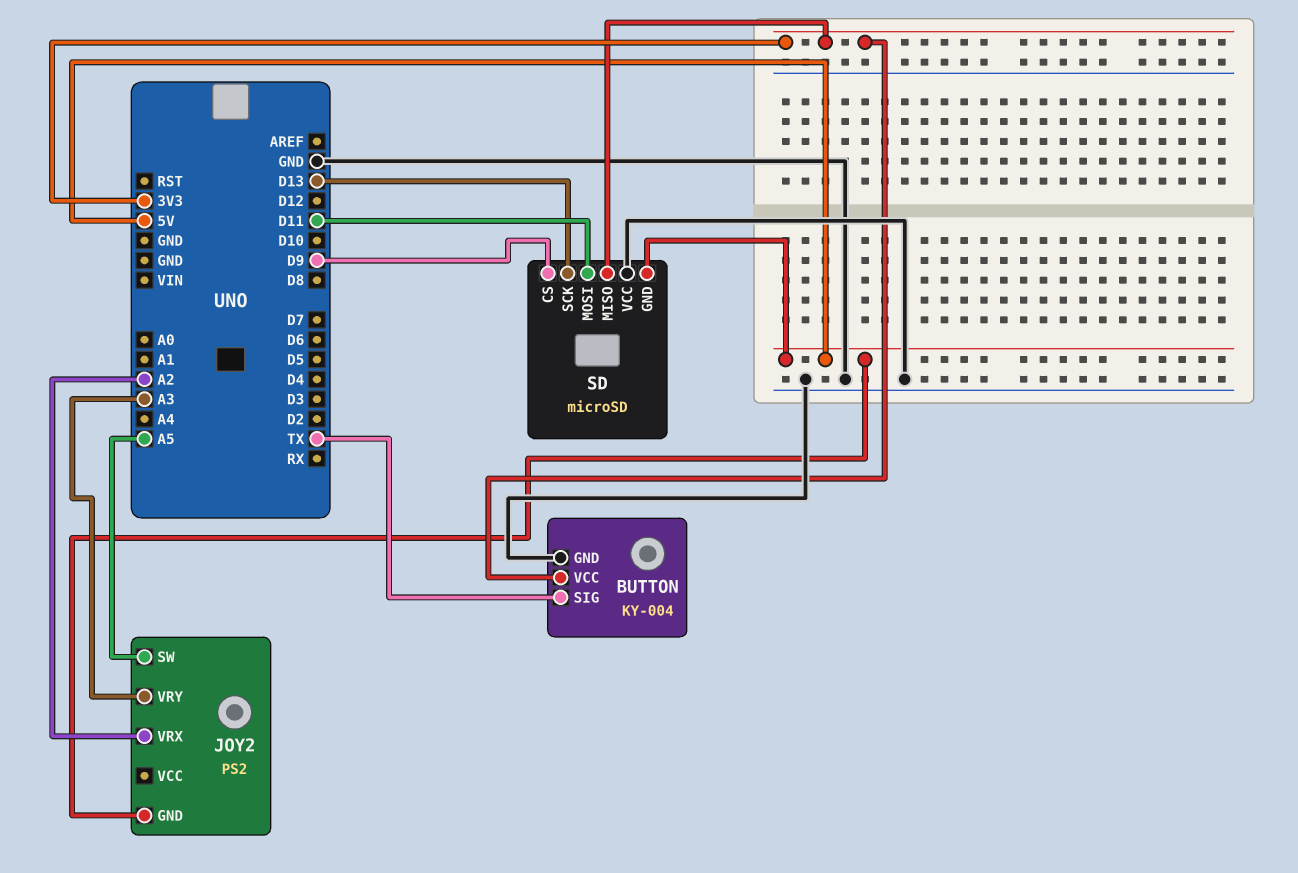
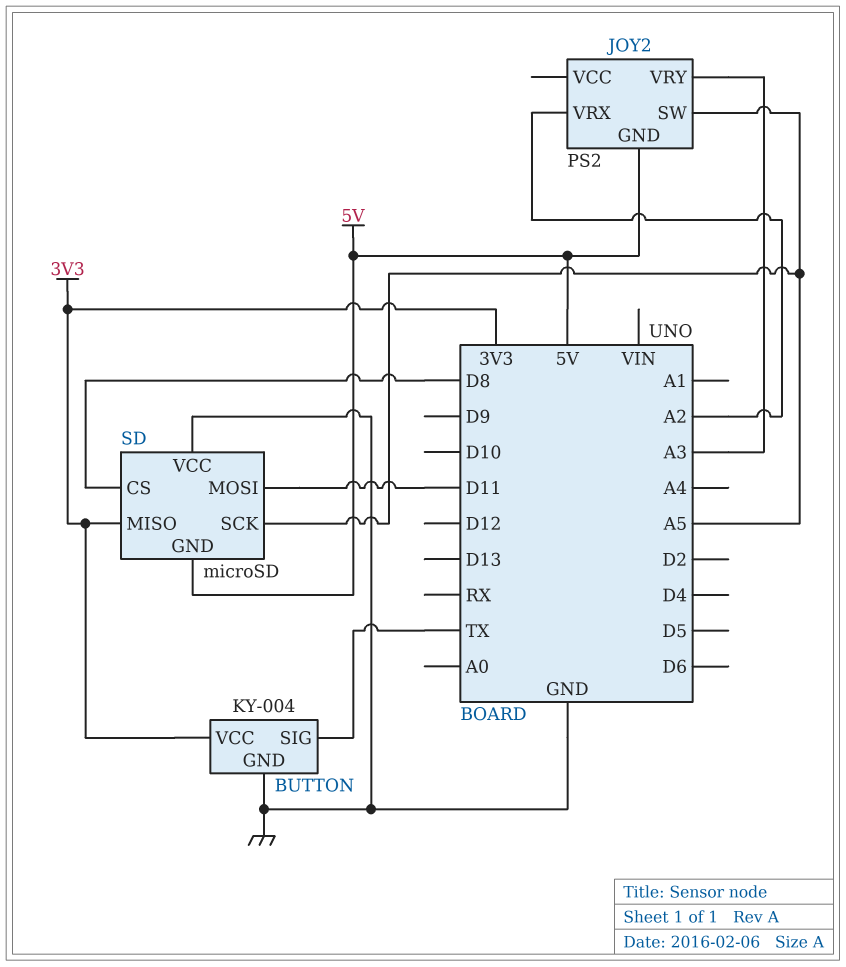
SD pin CS: D9 -> D8
SD pin SCK: D13 -> A5

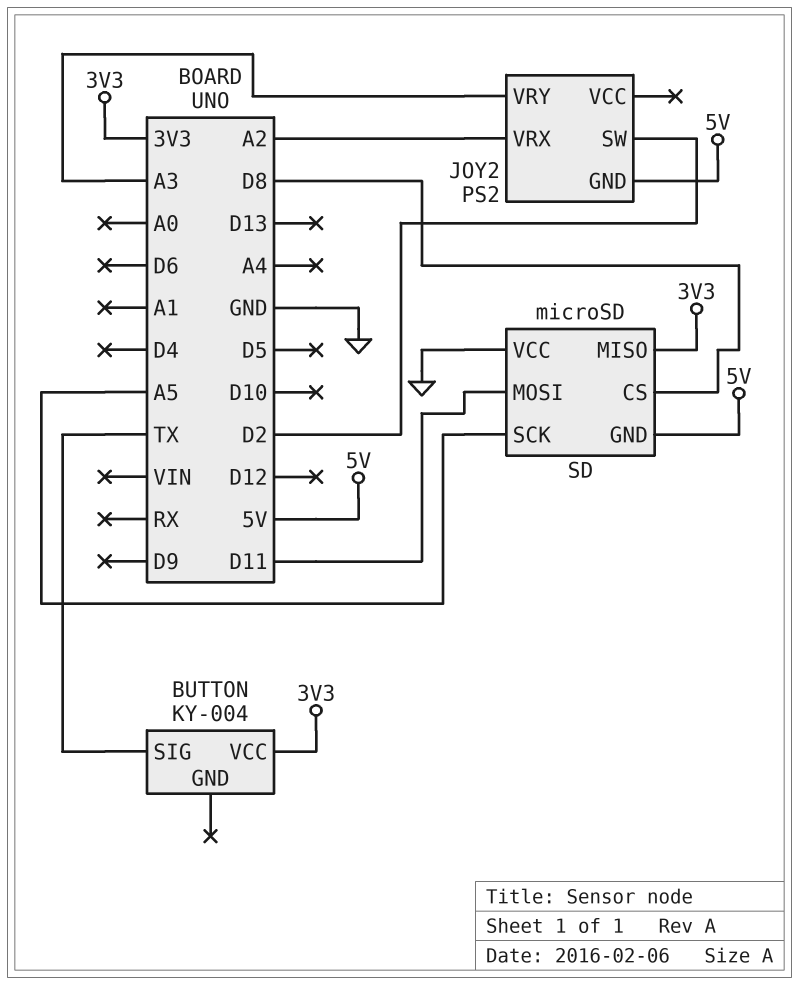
BUTTON pin GND: GND -> none
JOY2 pin SW: A5 -> D2

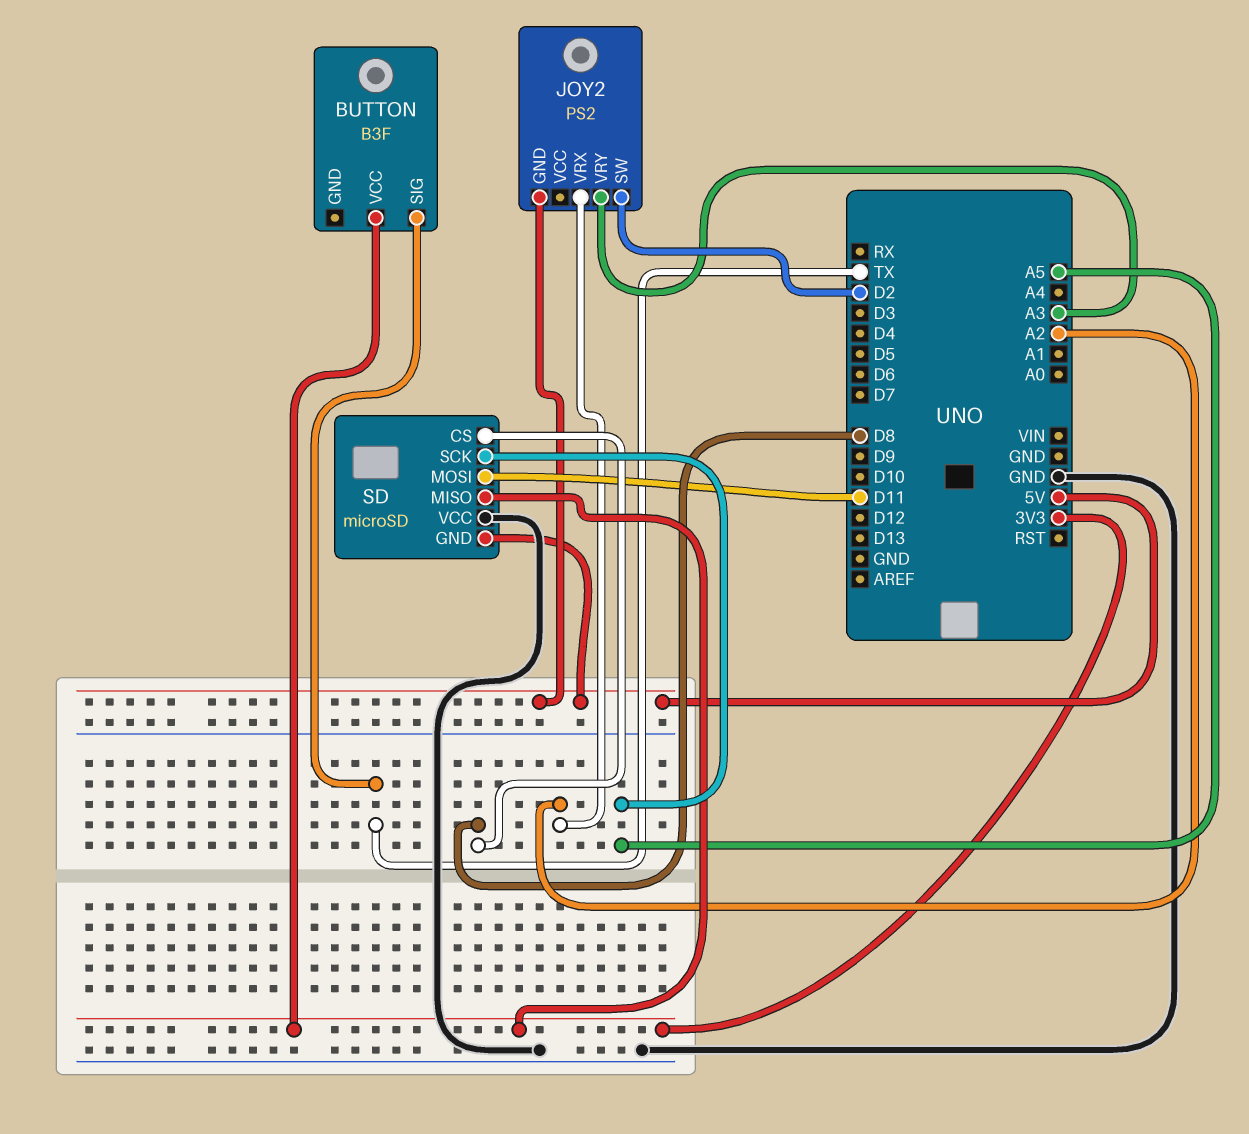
BUTTON: KY-004 -> B3F

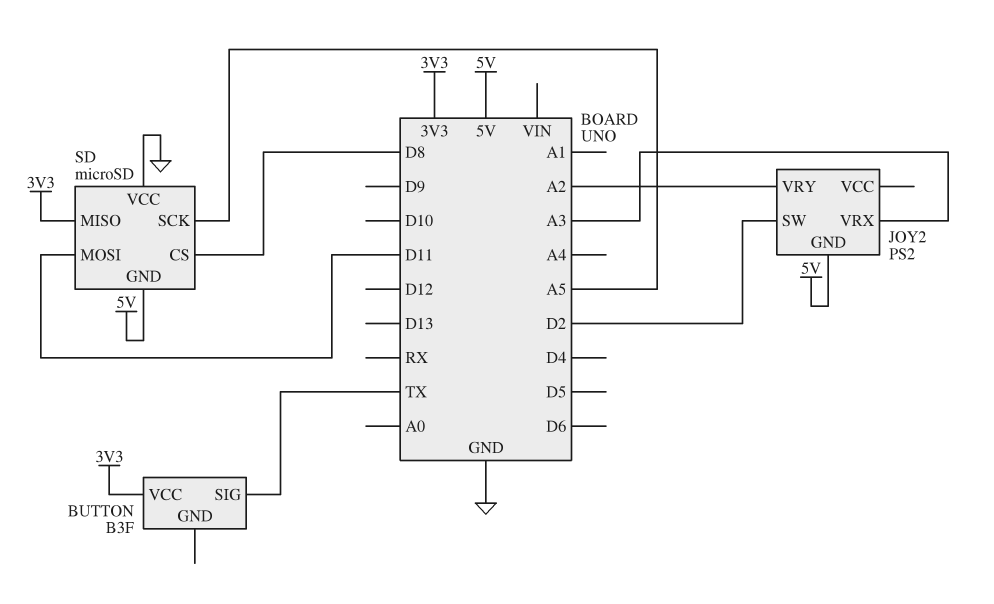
JOY2 pin VRX: A2 -> A3
JOY2 pin VRY: A3 -> A2

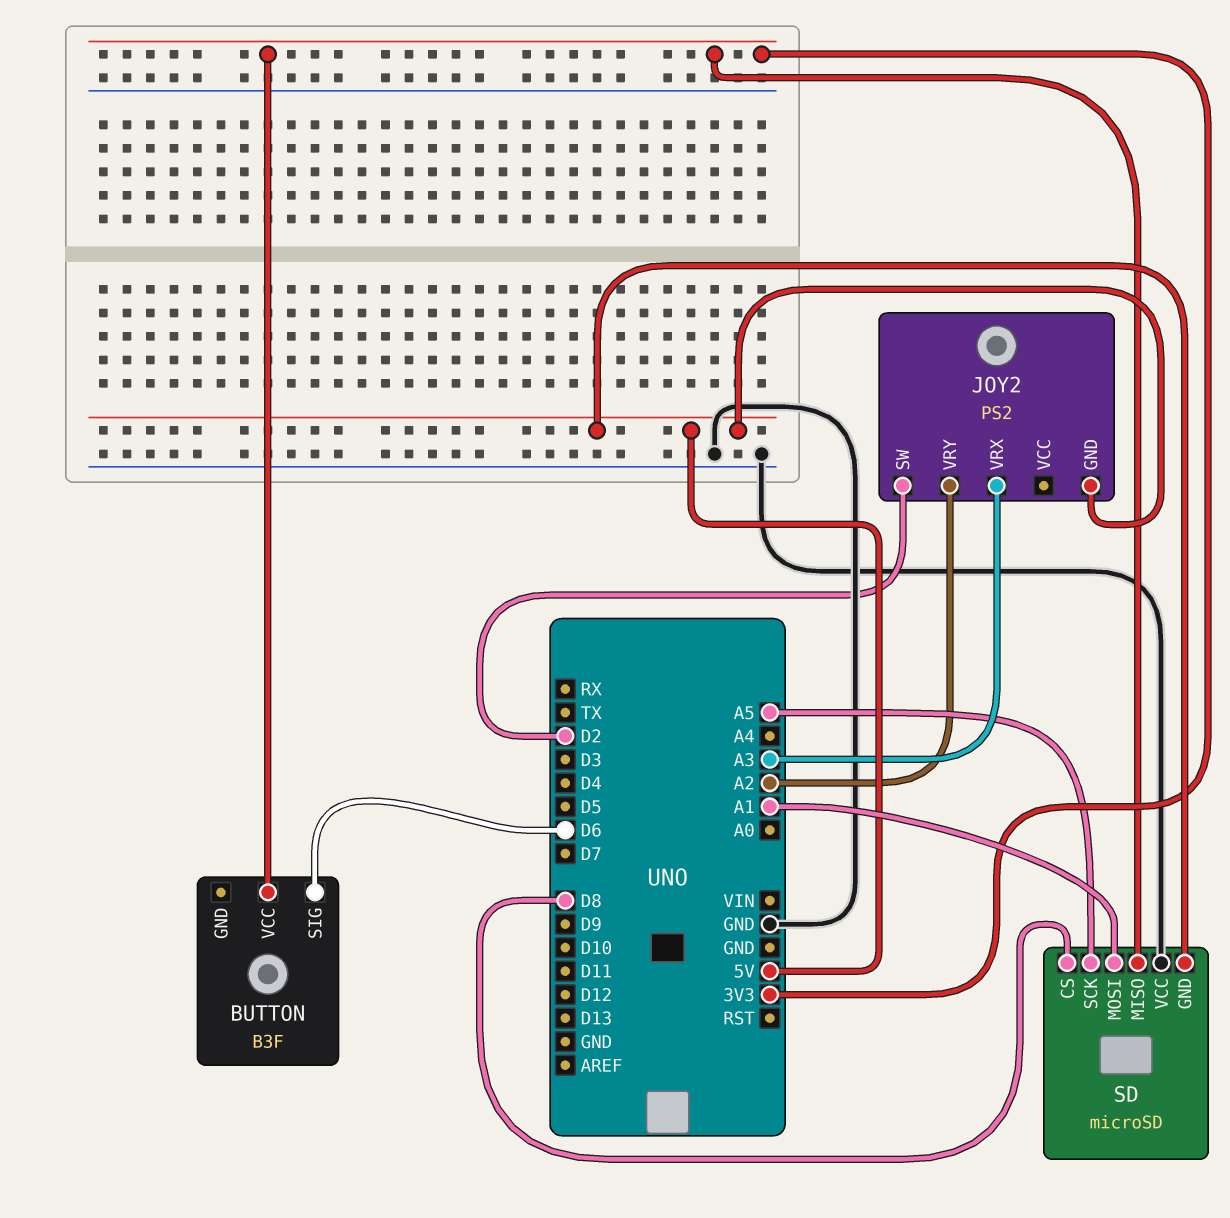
BUTTON pin SIG: TX -> D6
SD pin MOSI: D11 -> A1

